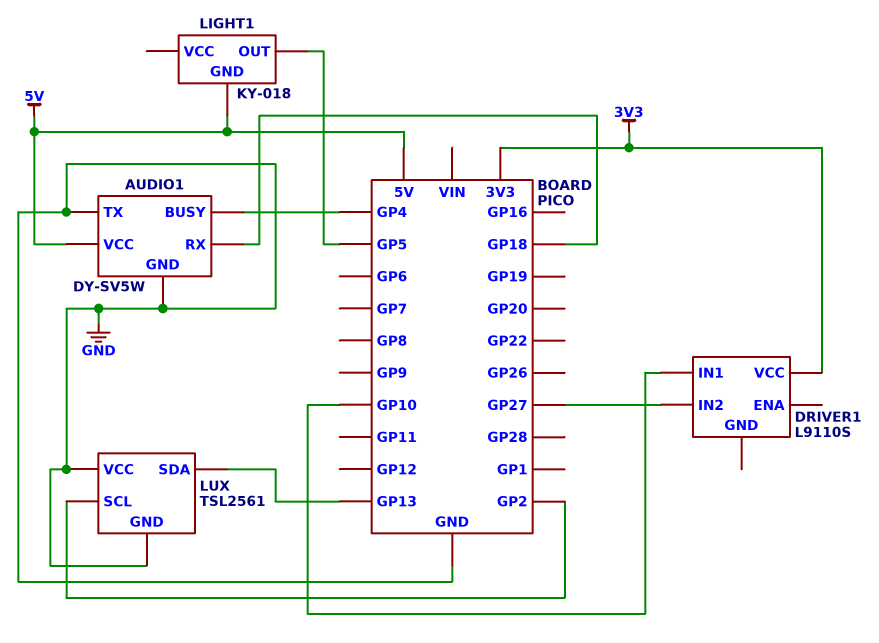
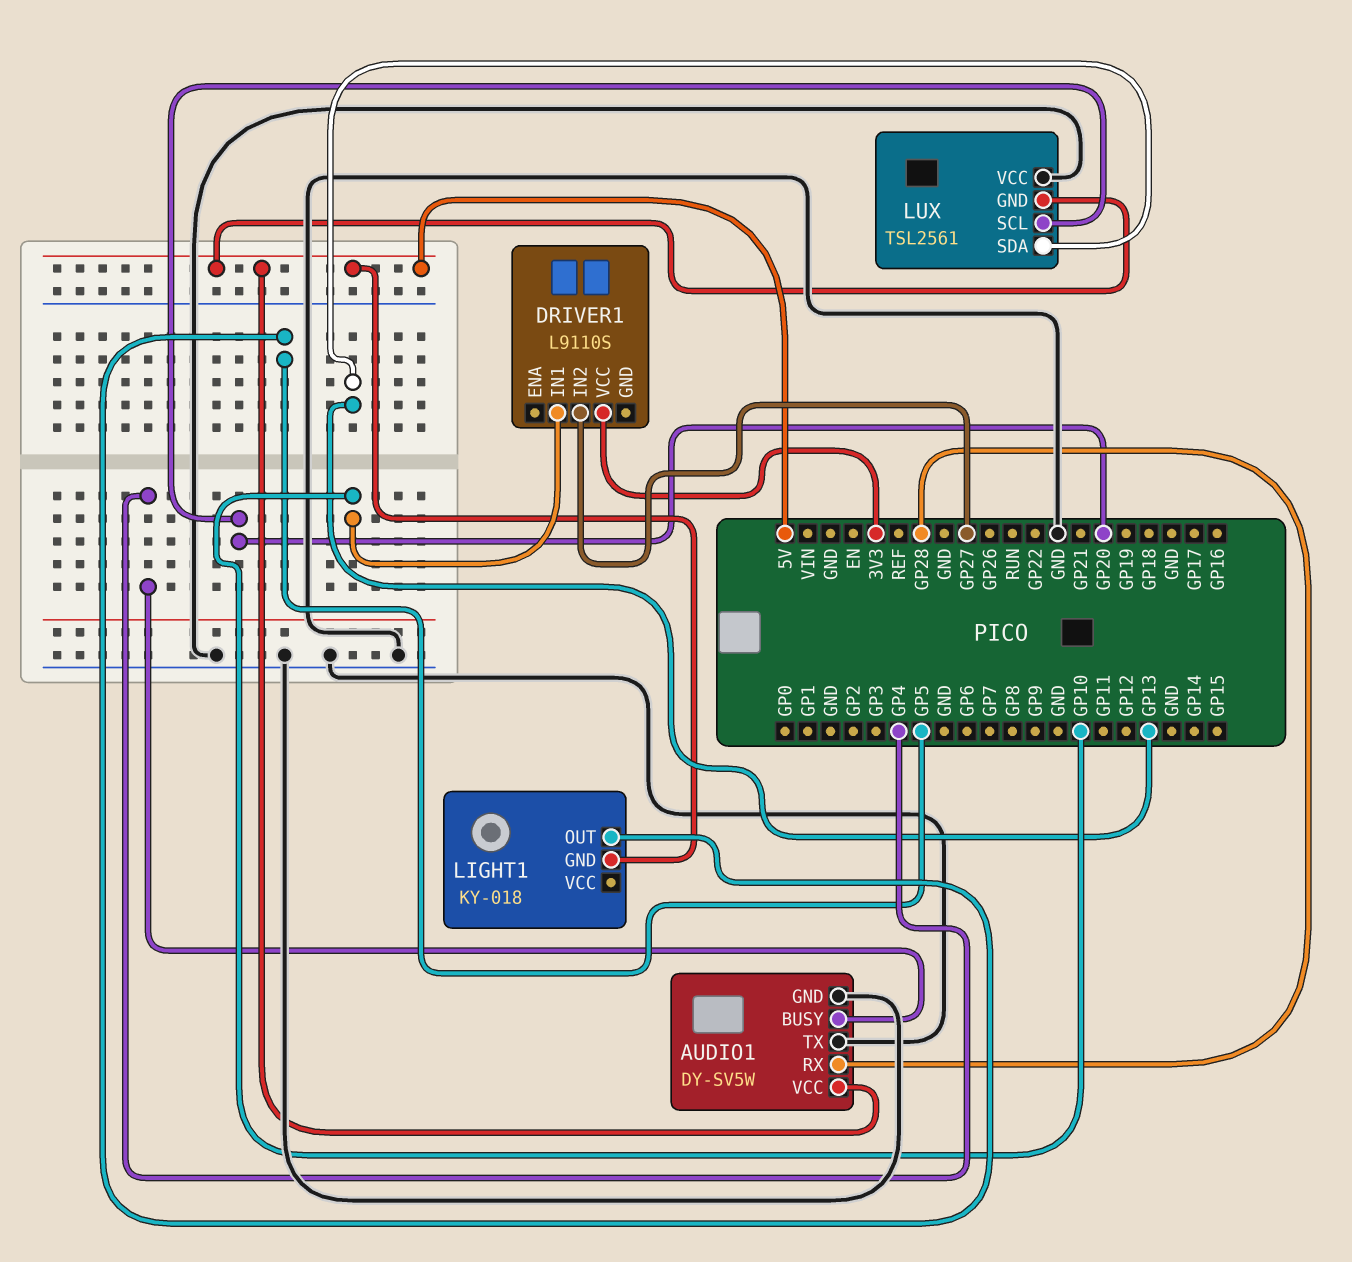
AUDIO1 pin RX: GP18 -> GP28
LUX pin GND: GND -> 5V
LUX pin SCL: GP2 -> GP20

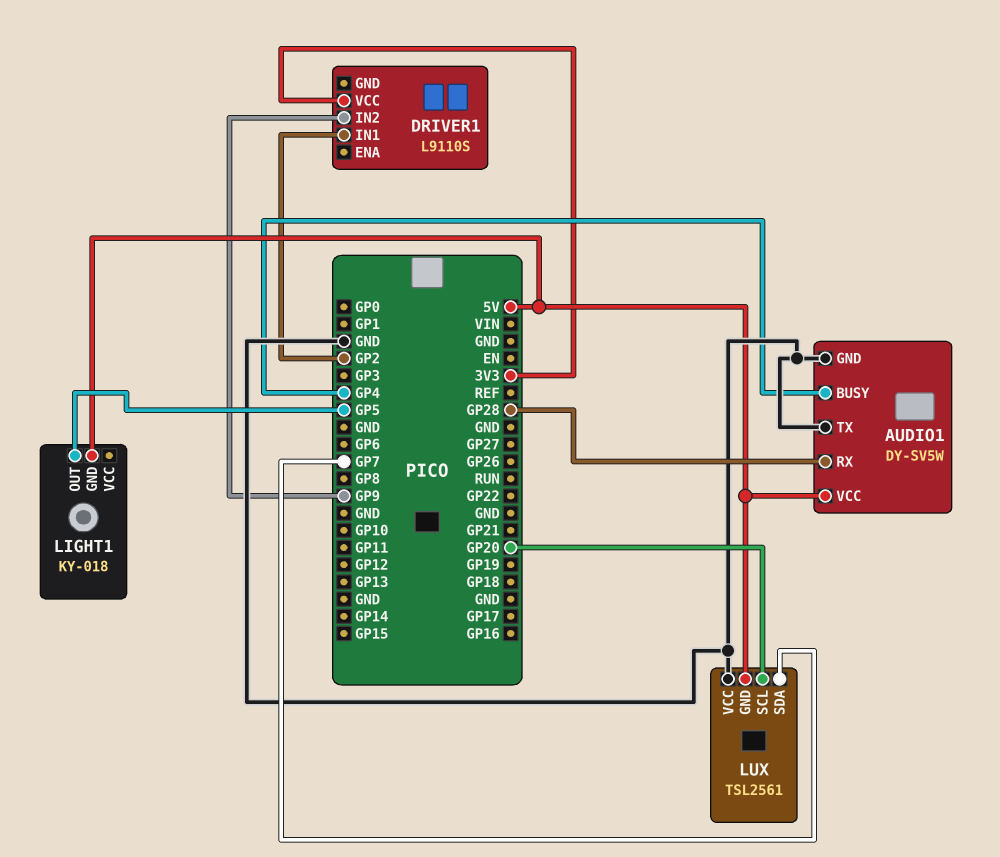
DRIVER1 pin IN1: GP10 -> GP2
DRIVER1 pin IN2: GP27 -> GP9
LUX pin SDA: GP13 -> GP7

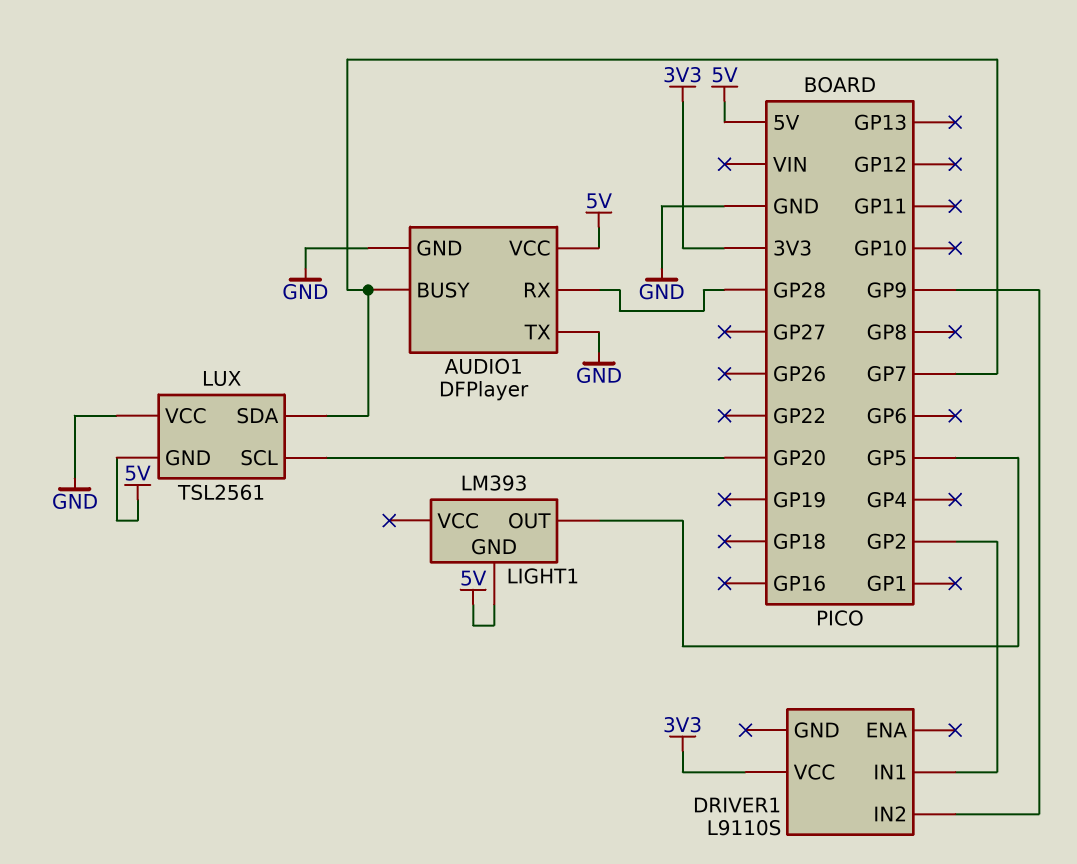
AUDIO1: DY-SV5W -> DFPlayer
AUDIO1 pin BUSY: GP4 -> GP7
LIGHT1: KY-018 -> LM393

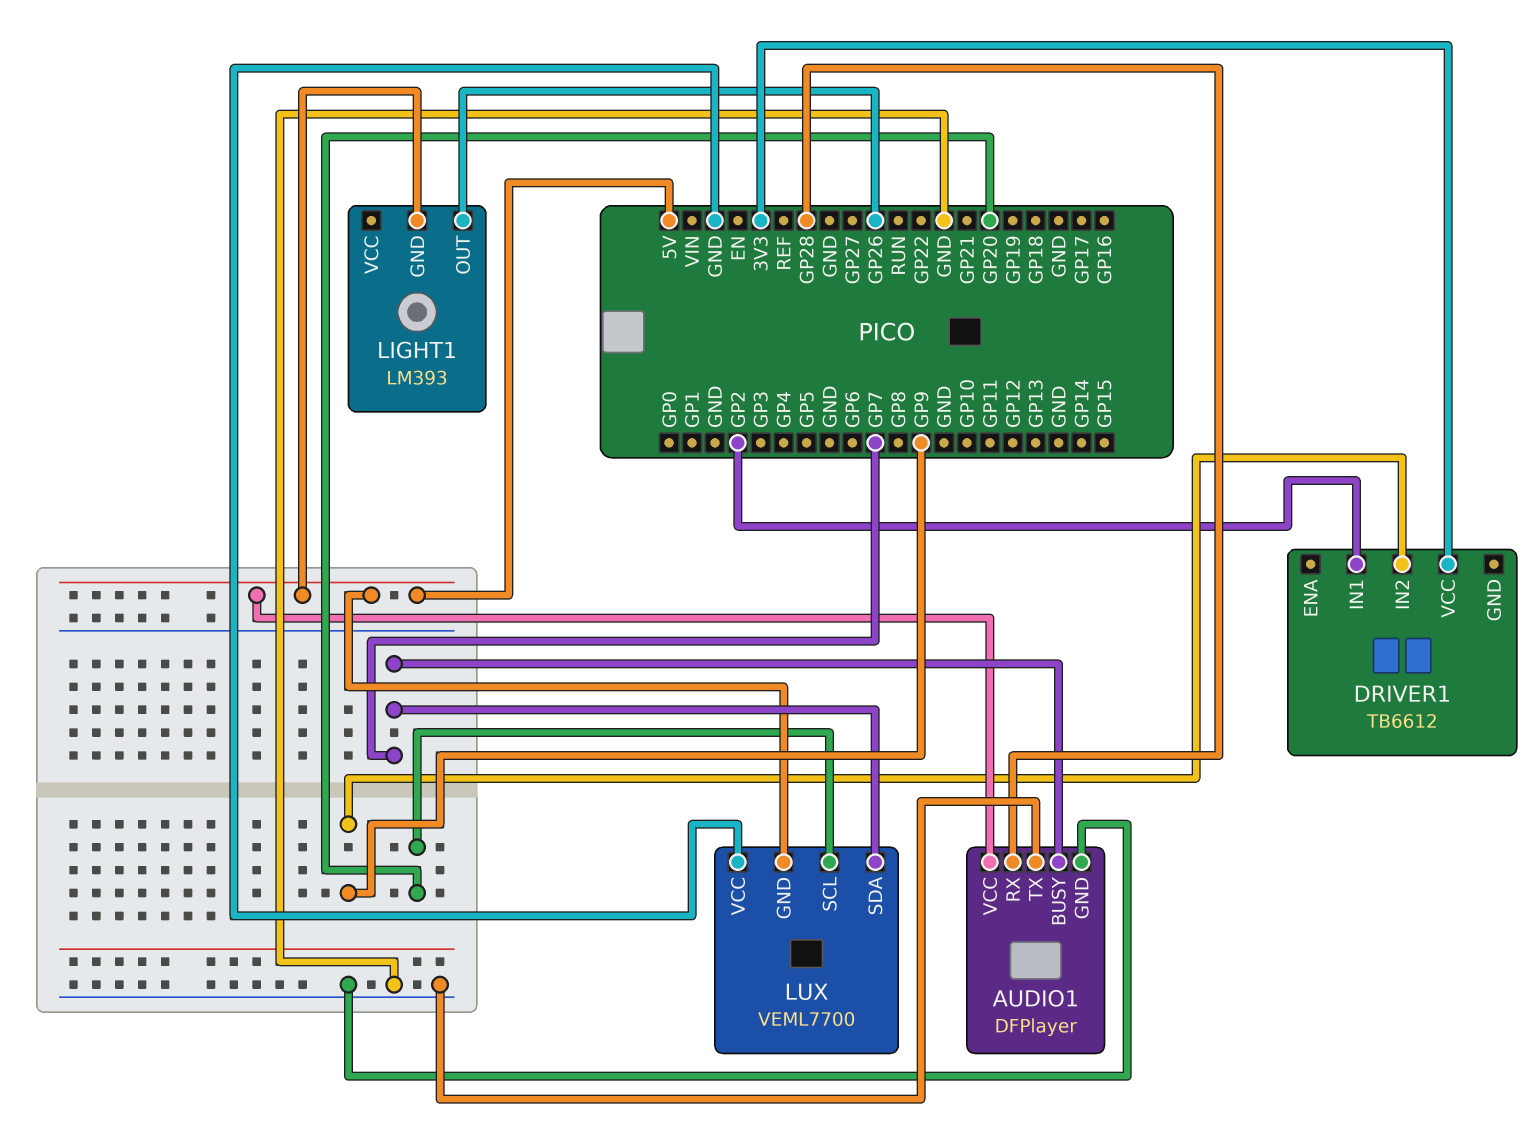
DRIVER1: L9110S -> TB6612
LIGHT1 pin OUT: GP5 -> GP26
LUX: TSL2561 -> VEML7700

